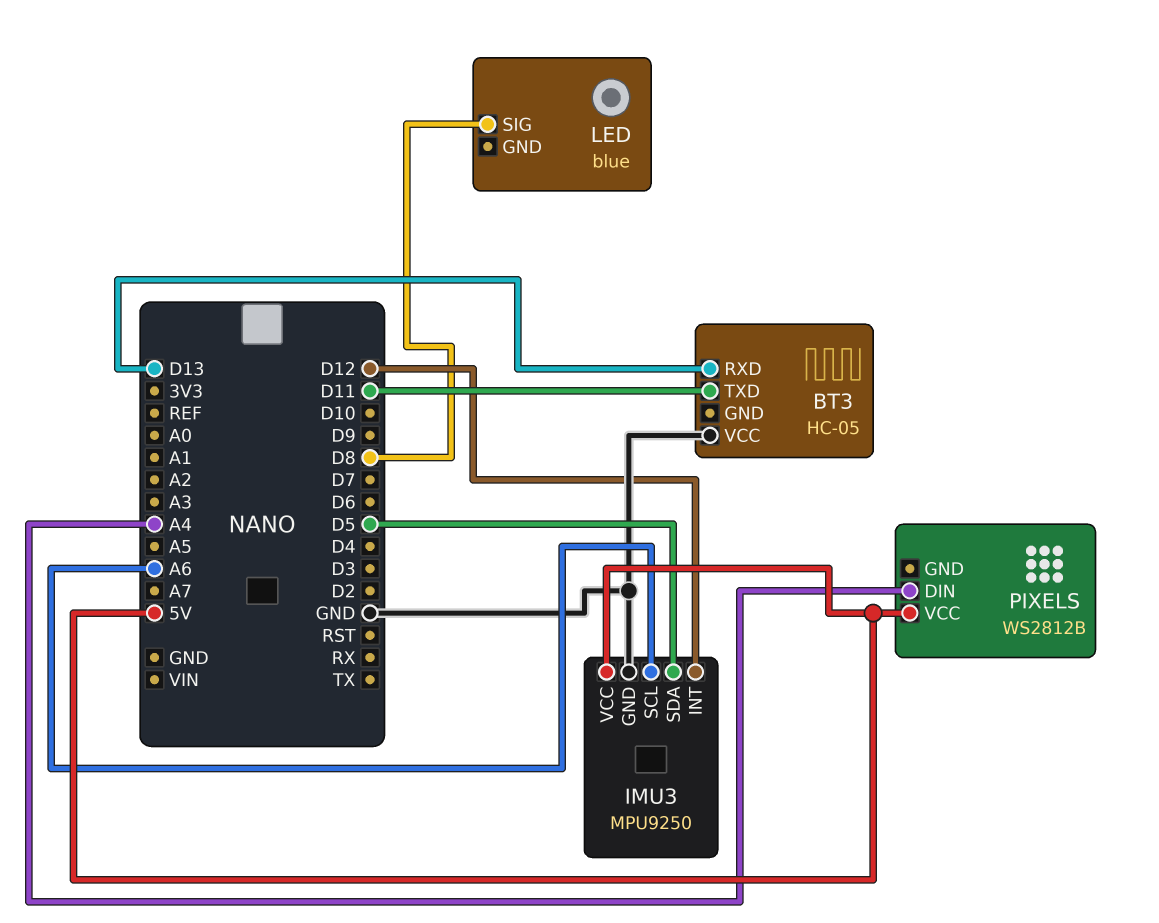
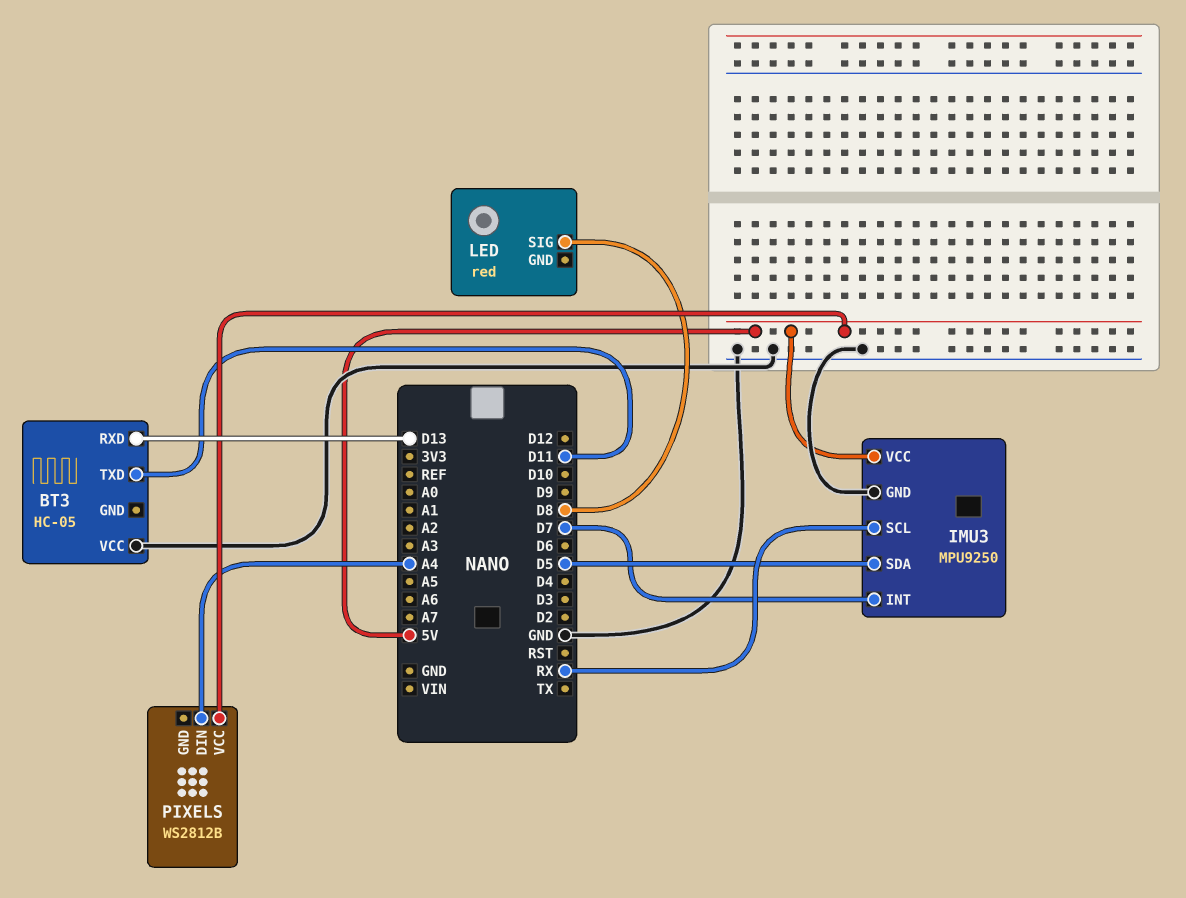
IMU3 pin INT: D12 -> D7
IMU3 pin SCL: A6 -> RX
LED: blue -> red

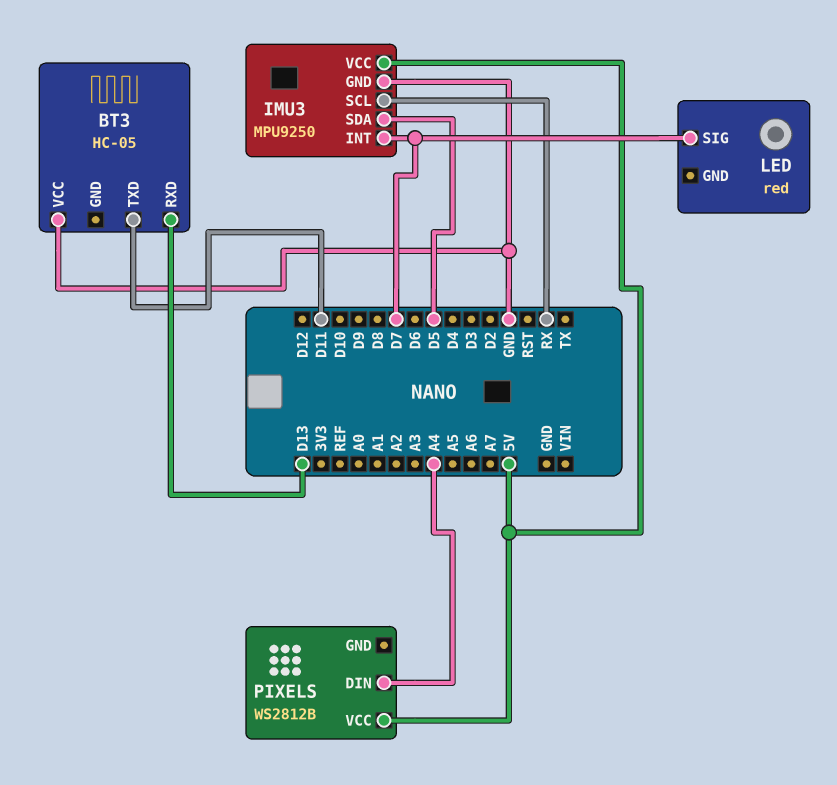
LED pin SIG: D8 -> D7

